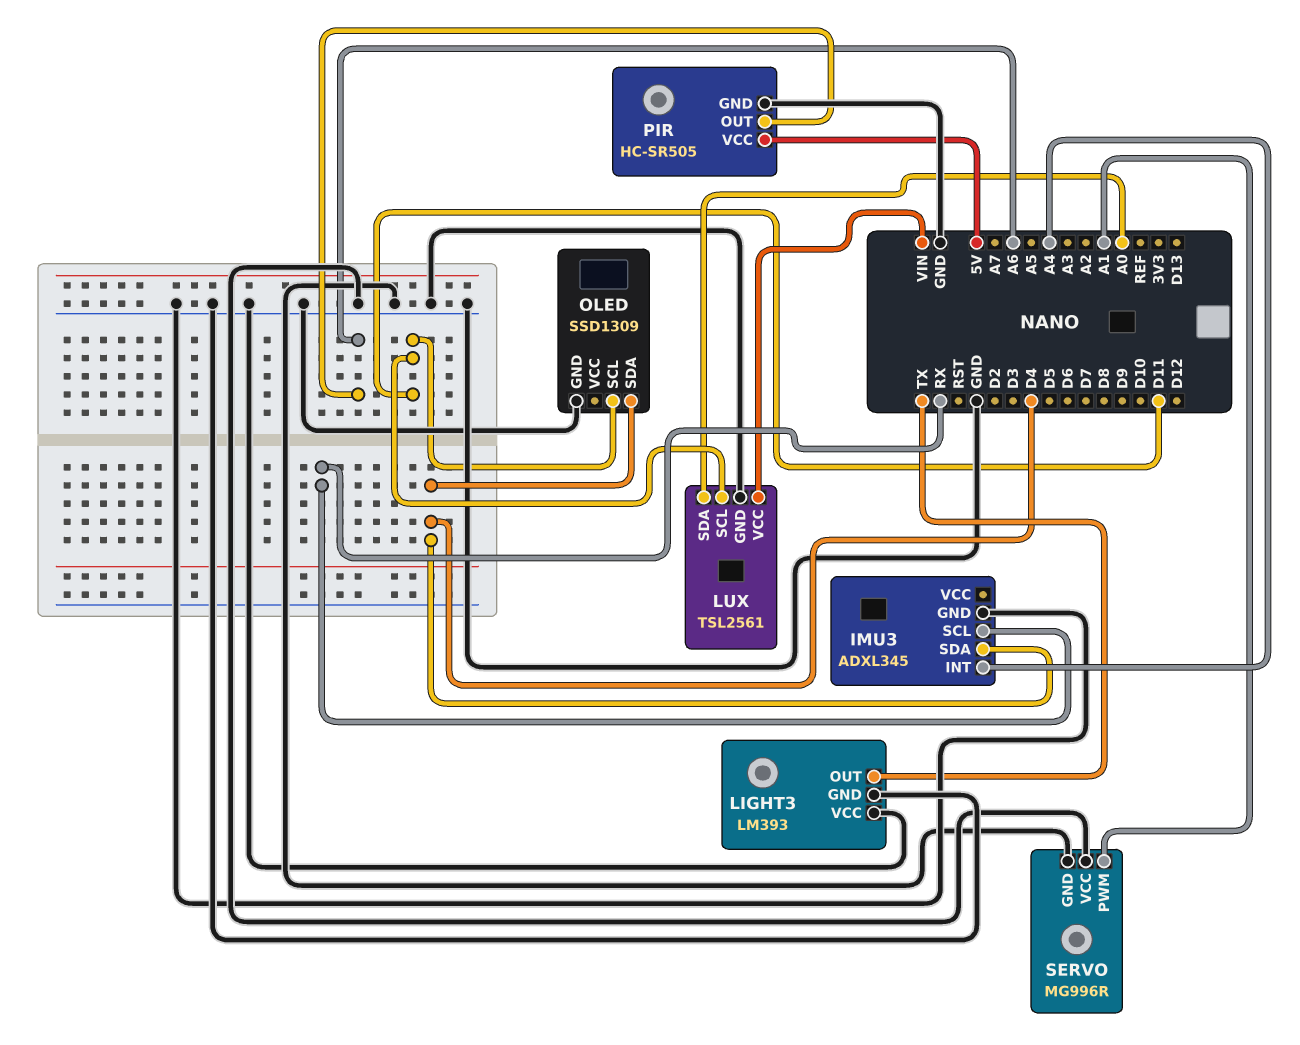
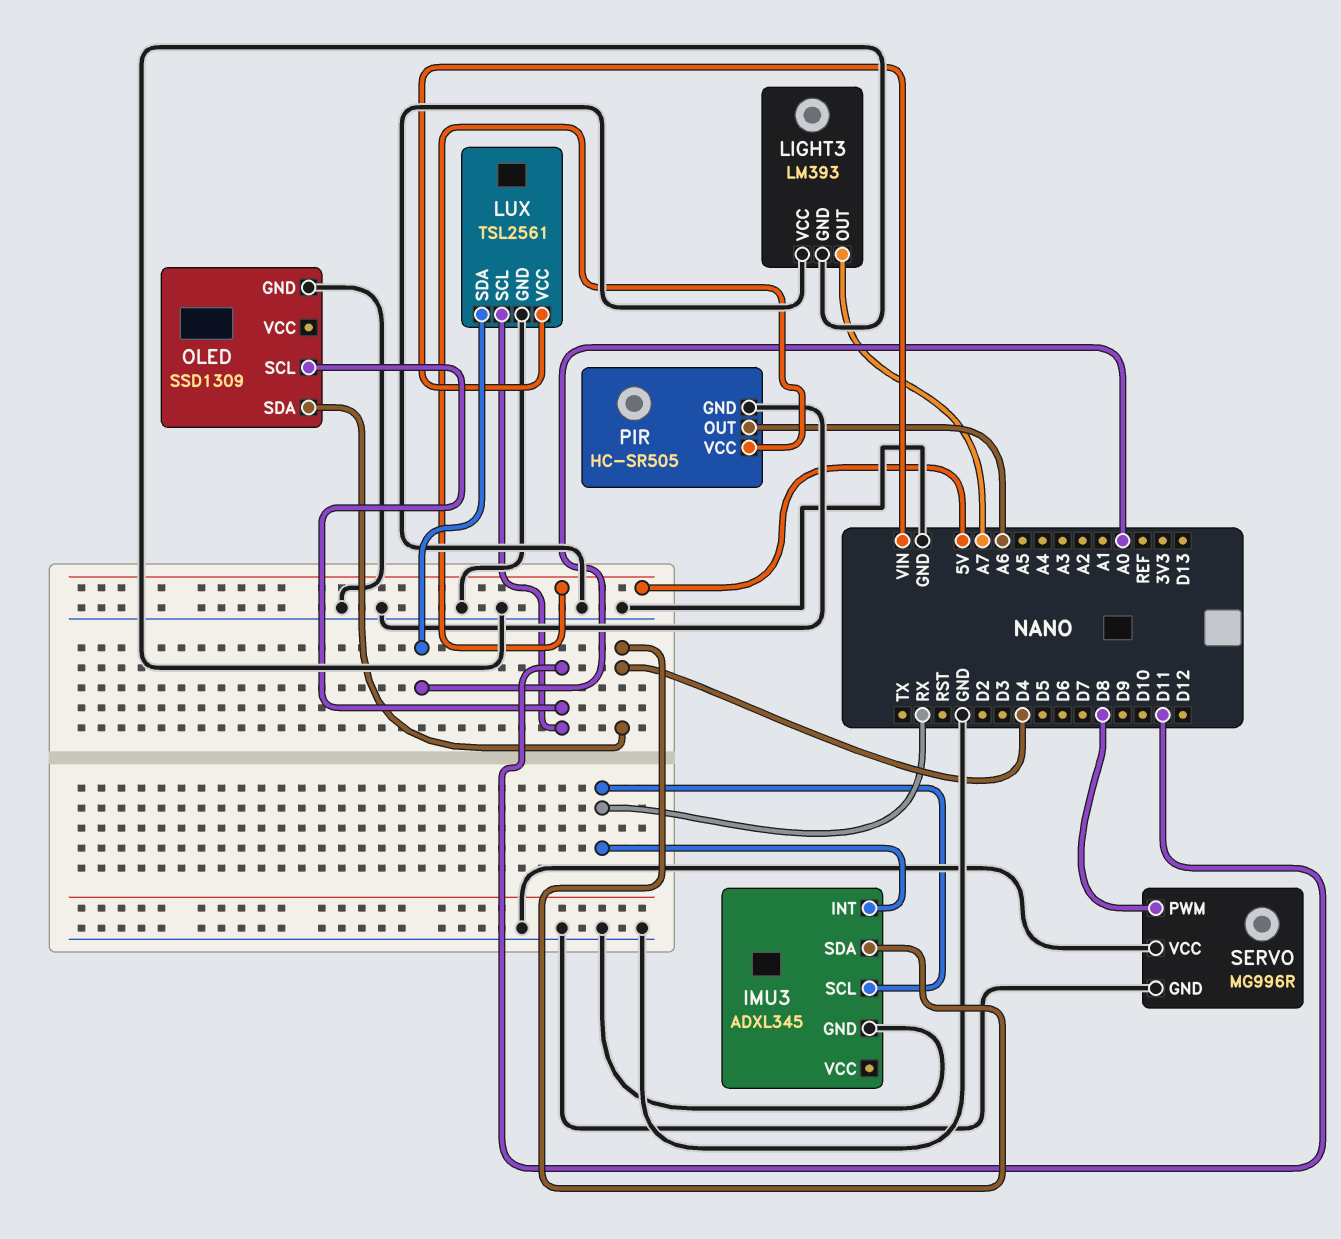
IMU3 pin INT: A4 -> RX
LIGHT3 pin OUT: TX -> A7
SERVO pin PWM: A1 -> D8

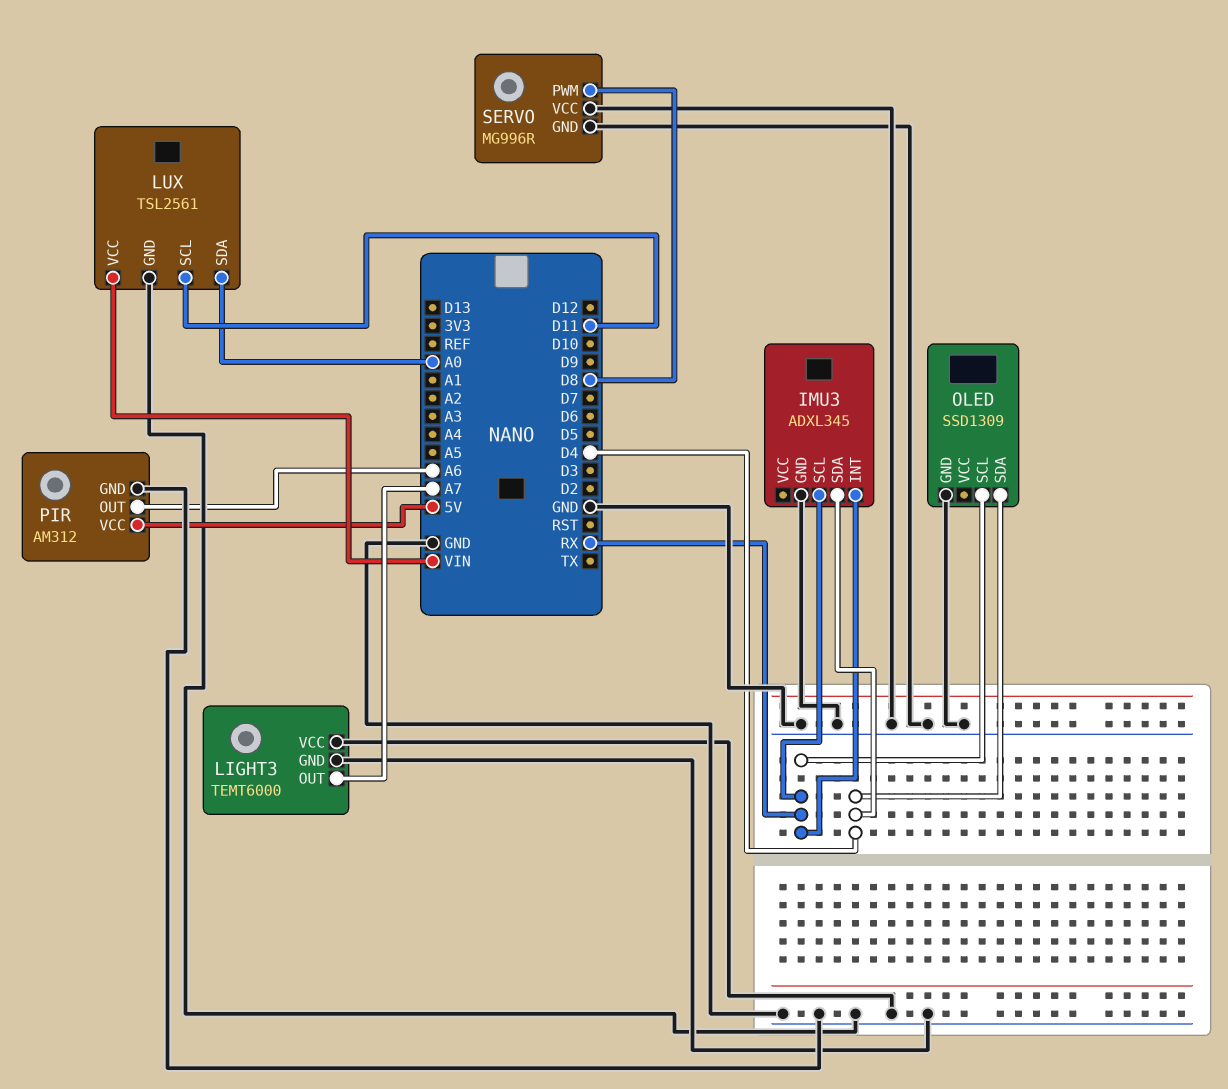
LIGHT3: LM393 -> TEMT6000
OLED pin SCL: D11 -> RX
PIR: HC-SR505 -> AM312

